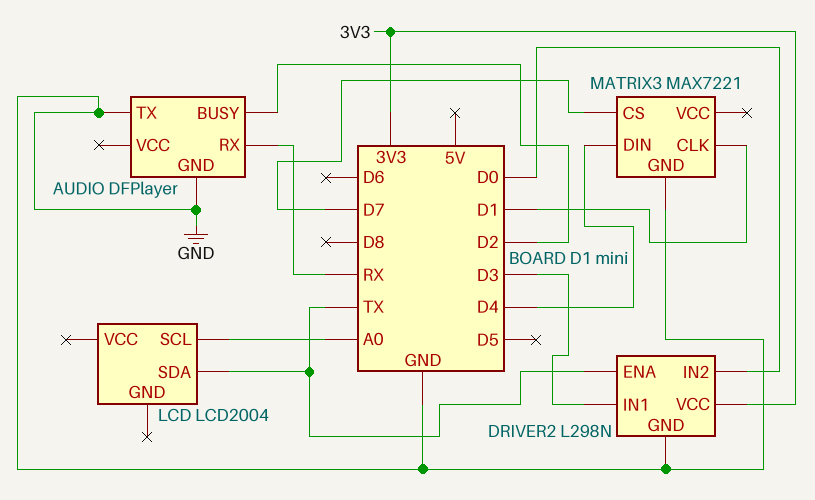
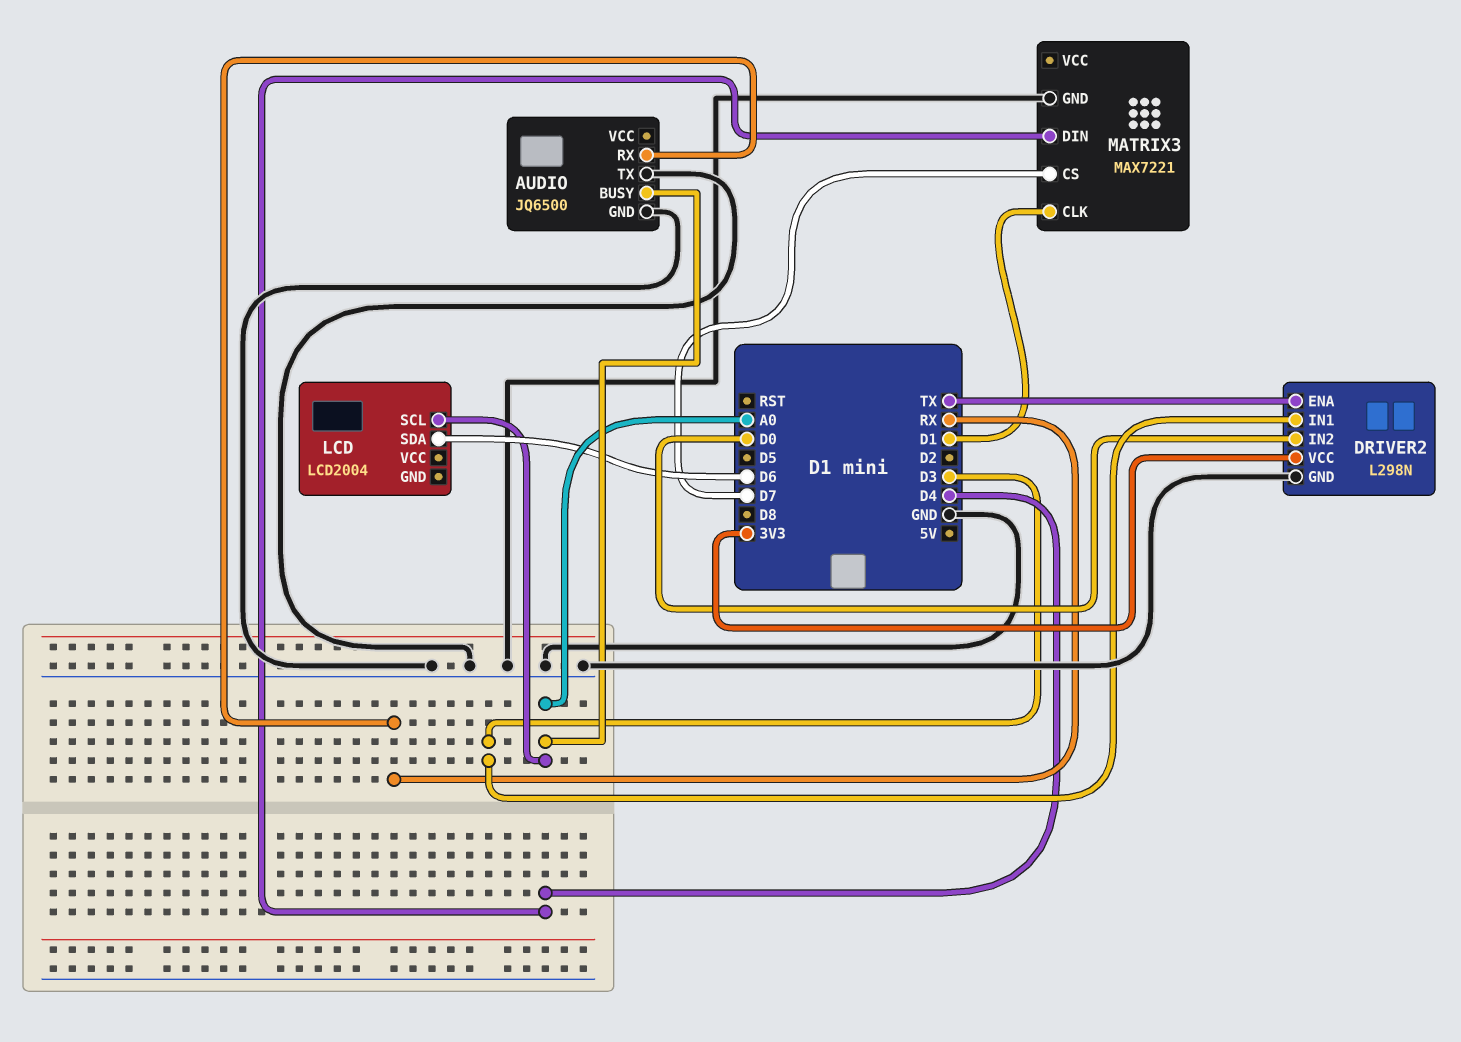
AUDIO: DFPlayer -> JQ6500
AUDIO pin BUSY: D2 -> A0
LCD pin SDA: TX -> D6

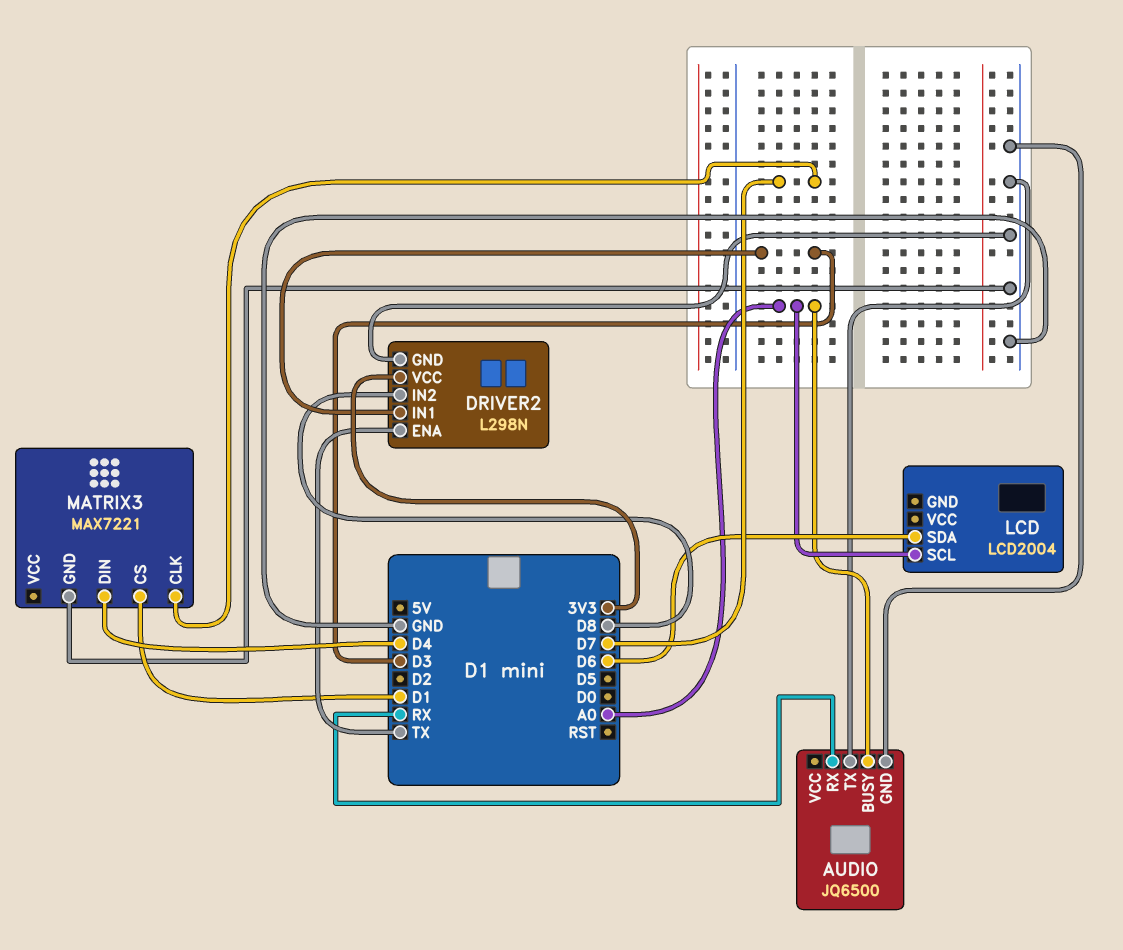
DRIVER2 pin IN2: D0 -> D8
MATRIX3 pin CLK: D1 -> D7
MATRIX3 pin CS: D7 -> D1

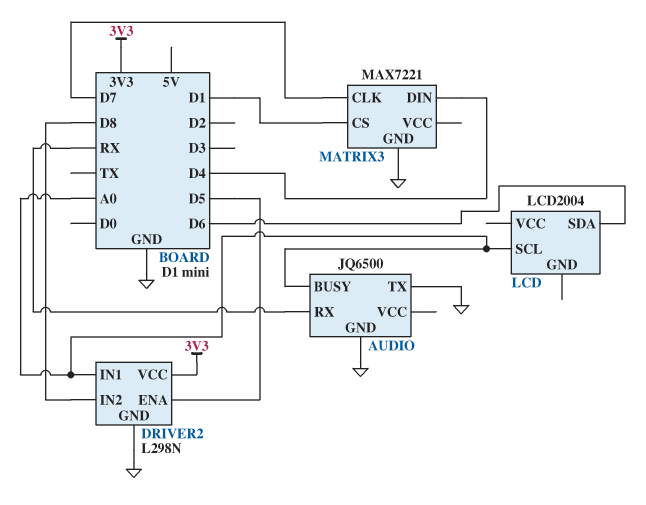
DRIVER2 pin ENA: TX -> D5
DRIVER2 pin IN1: D3 -> A0

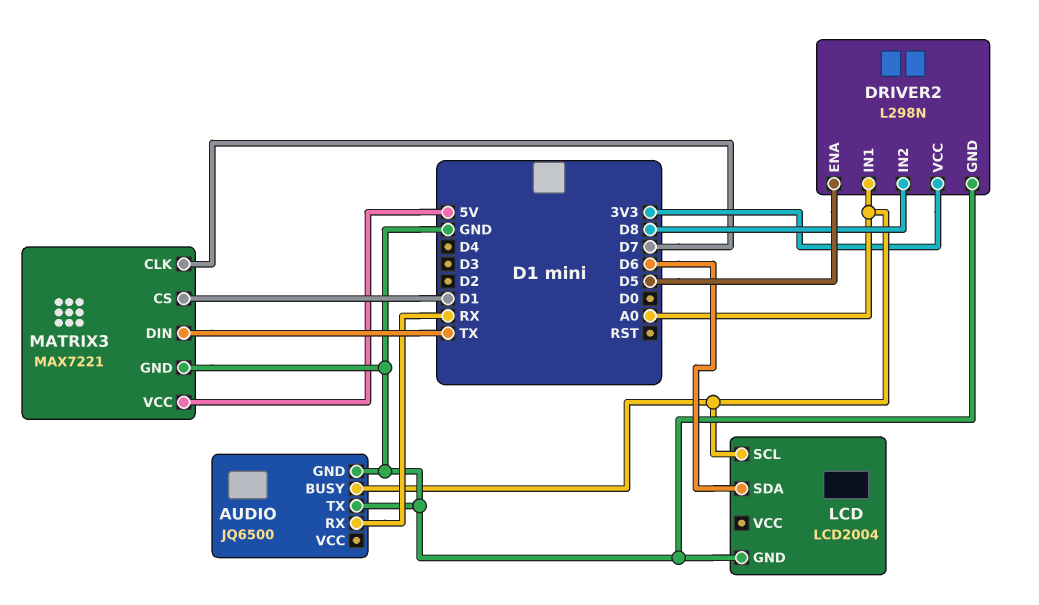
LCD pin GND: none -> GND
MATRIX3 pin DIN: D4 -> TX
MATRIX3 pin VCC: none -> 5V

